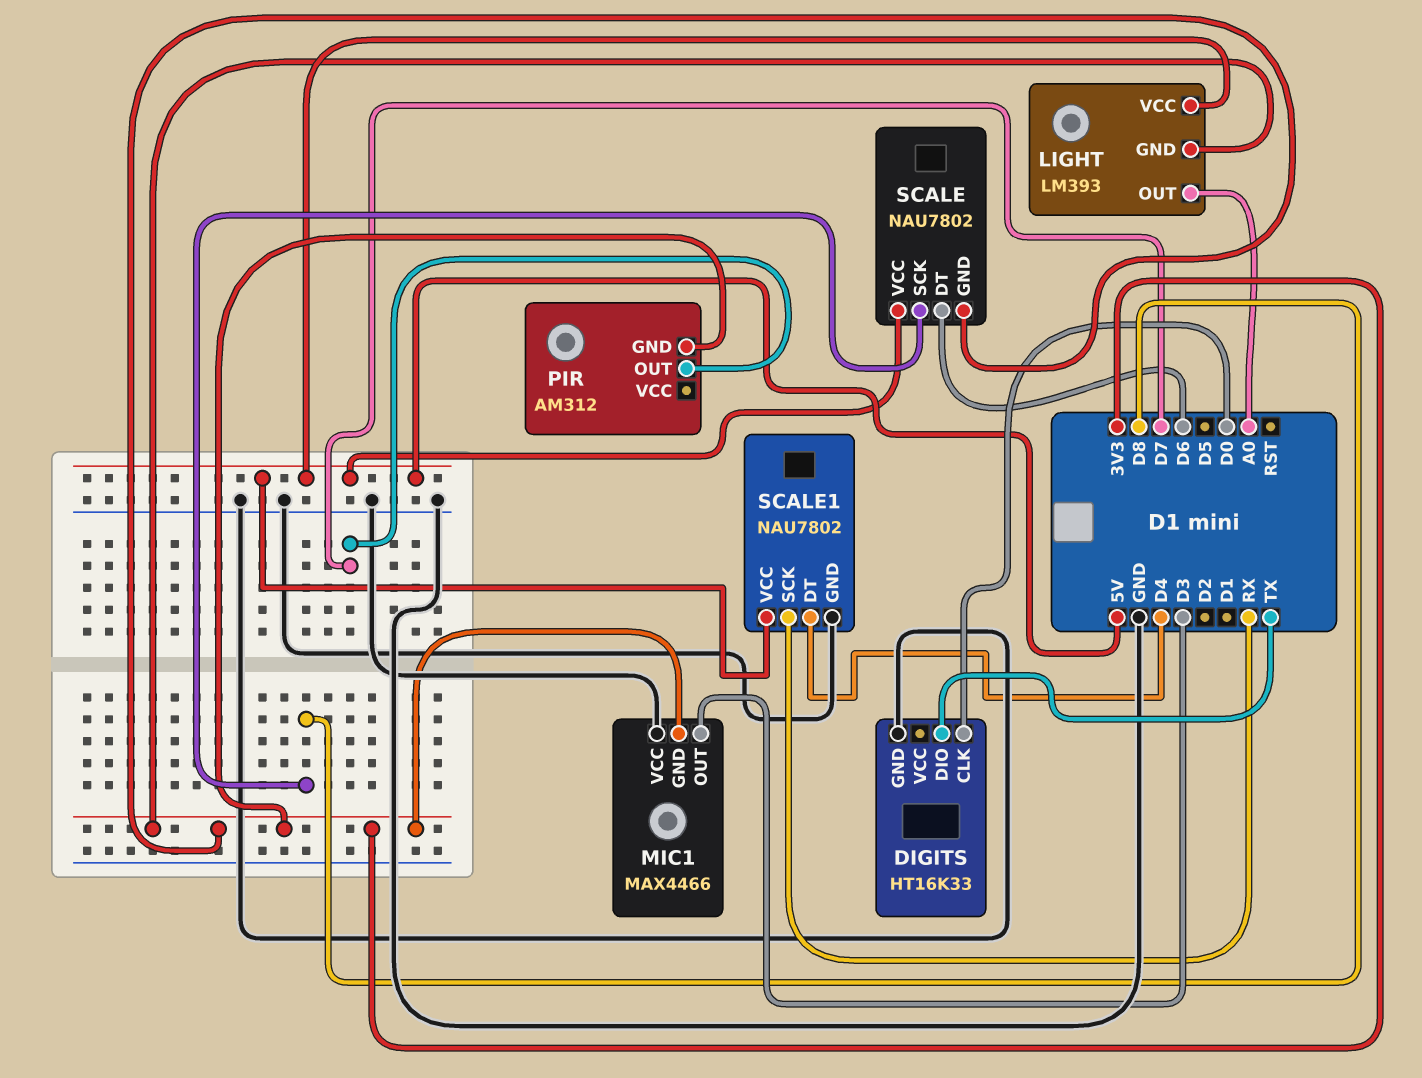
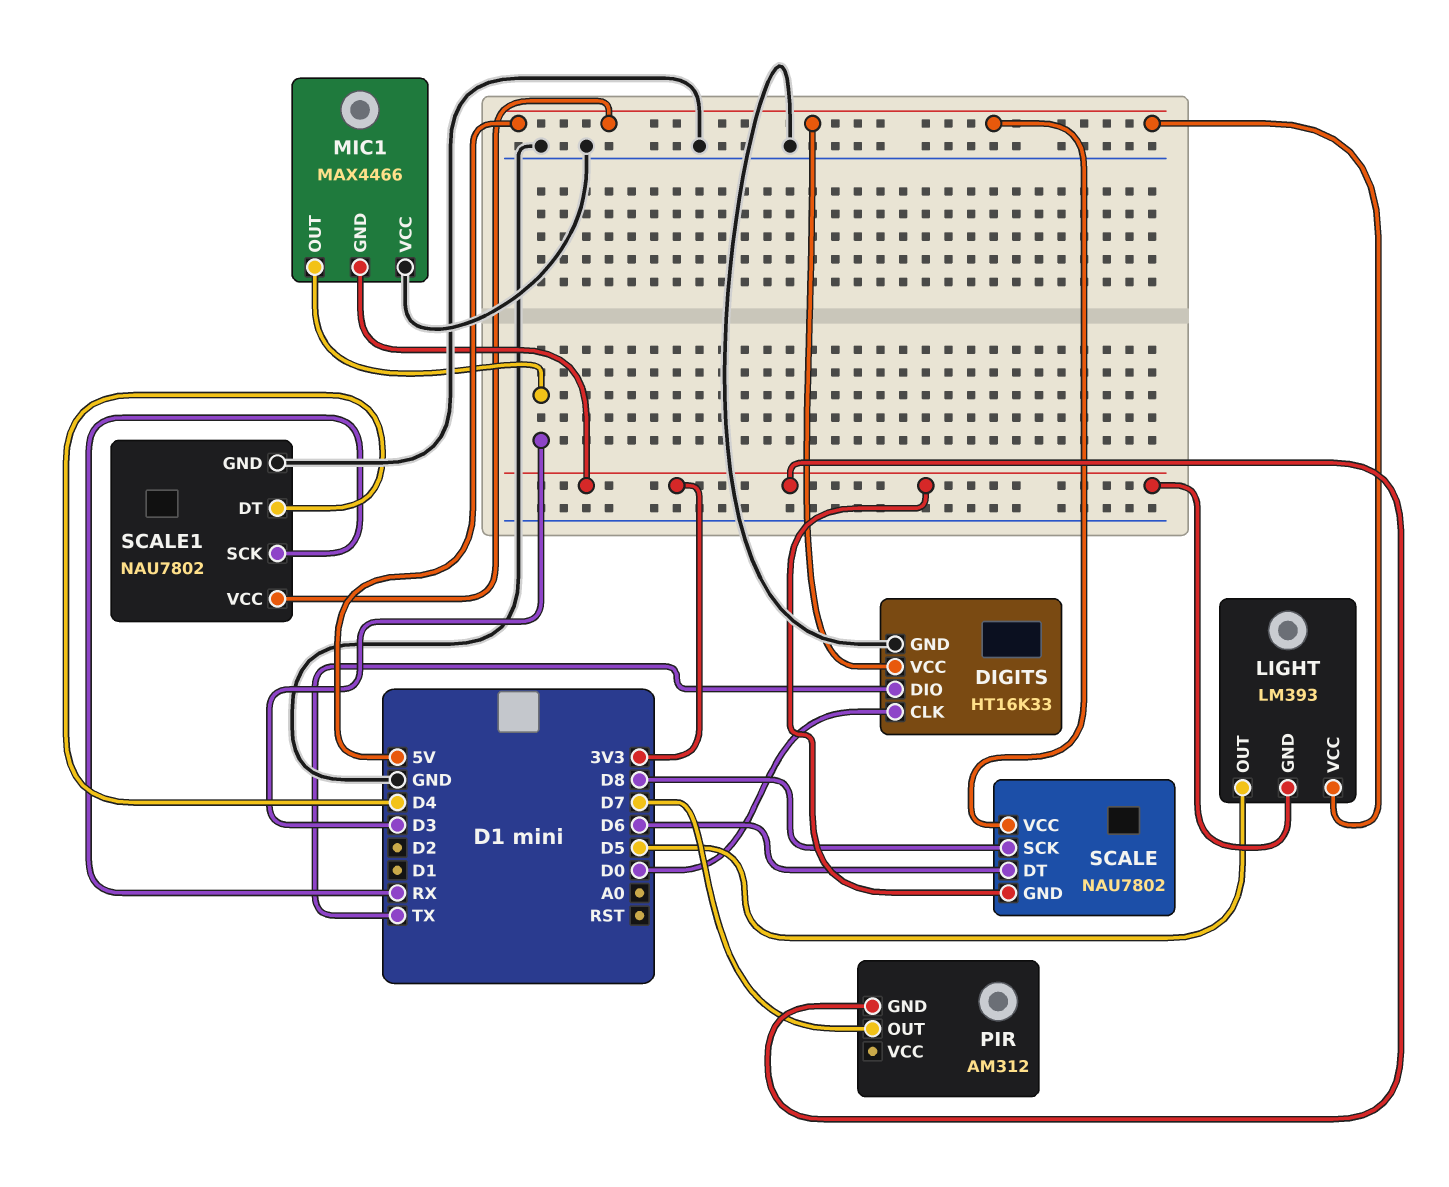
DIGITS pin VCC: none -> 5V
LIGHT pin OUT: A0 -> D5

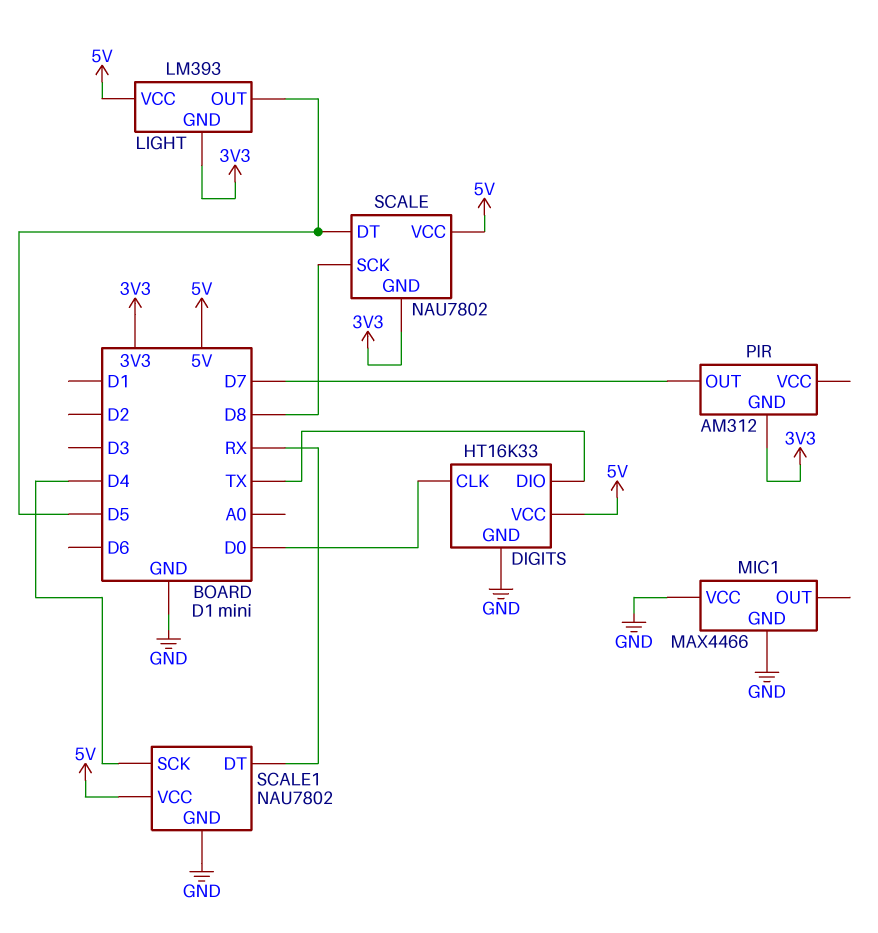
MIC1 pin GND: 3V3 -> GND
MIC1 pin OUT: D3 -> none
SCALE pin DT: D6 -> D5
SCALE1 pin DT: D4 -> RX
SCALE1 pin SCK: RX -> D4

